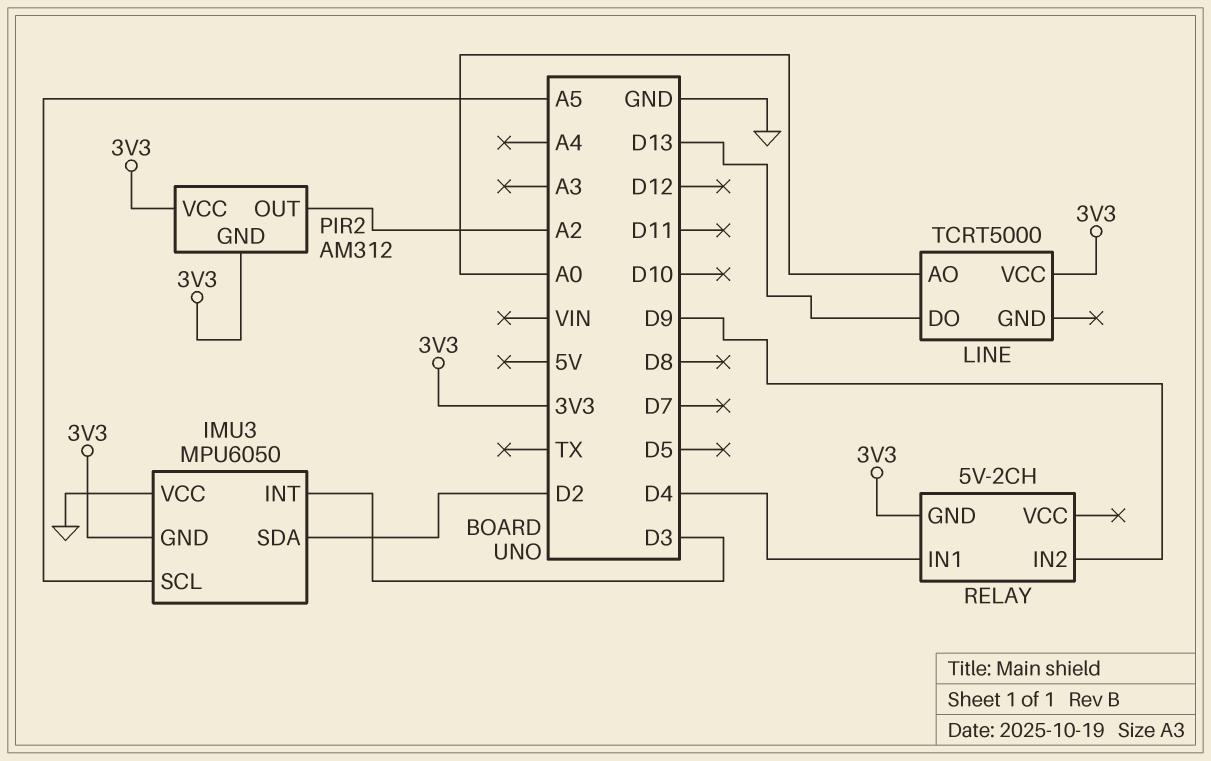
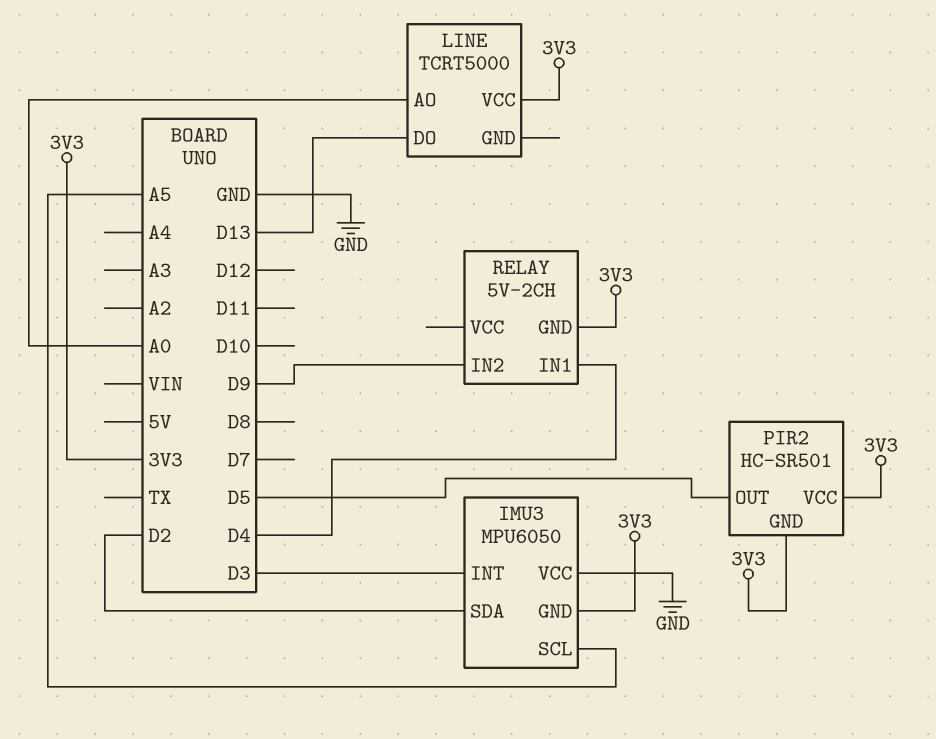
PIR2: AM312 -> HC-SR501
PIR2 pin OUT: A2 -> D5

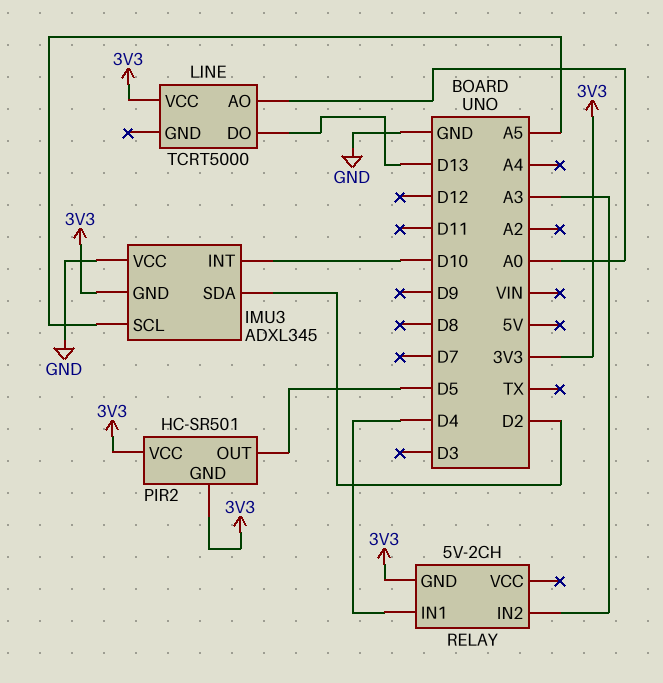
IMU3: MPU6050 -> ADXL345
IMU3 pin INT: D3 -> D10
RELAY pin IN2: D9 -> A3

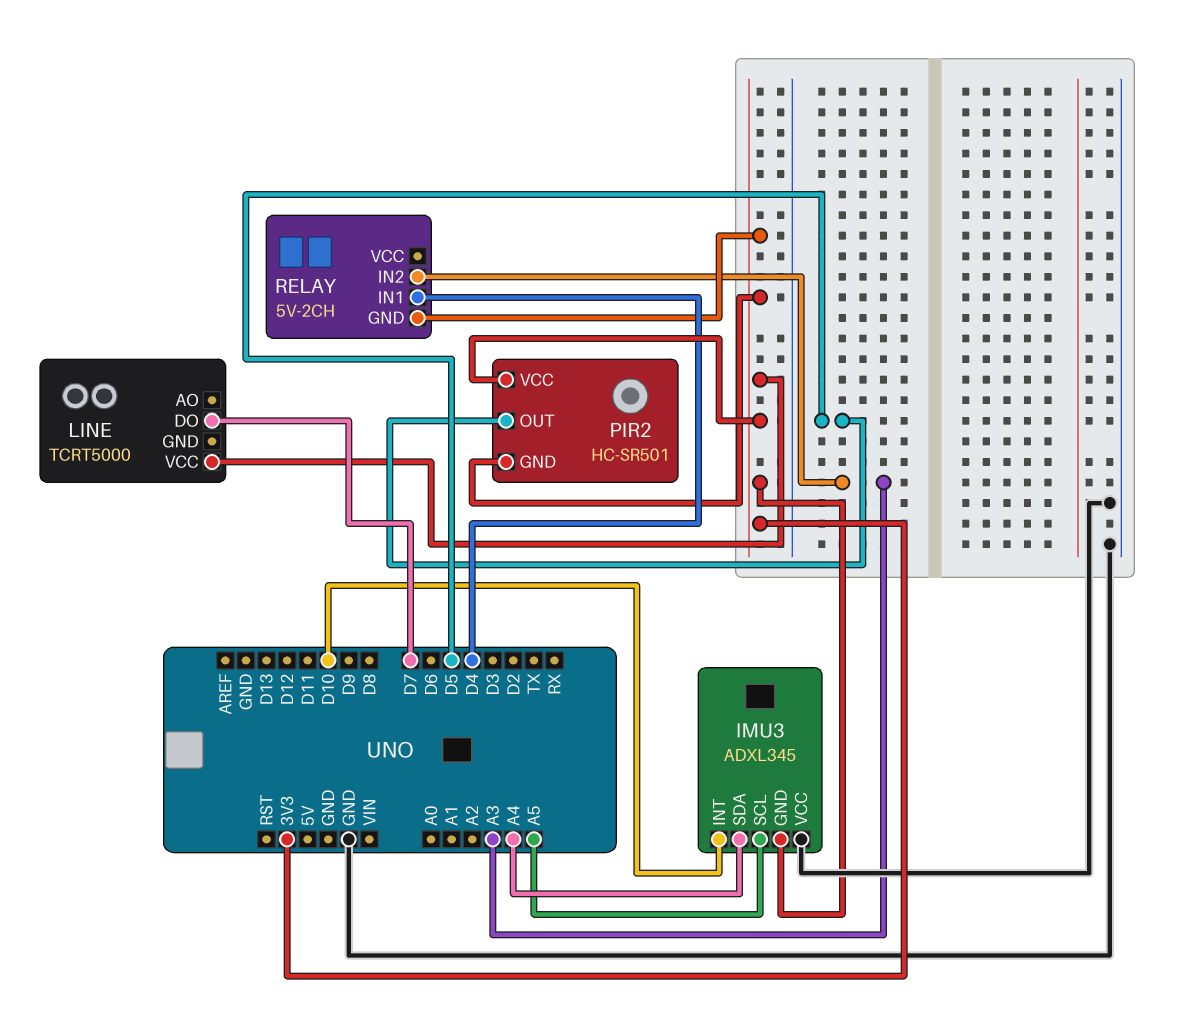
IMU3 pin SDA: D2 -> A4
LINE pin AO: A0 -> none
LINE pin DO: D13 -> D7

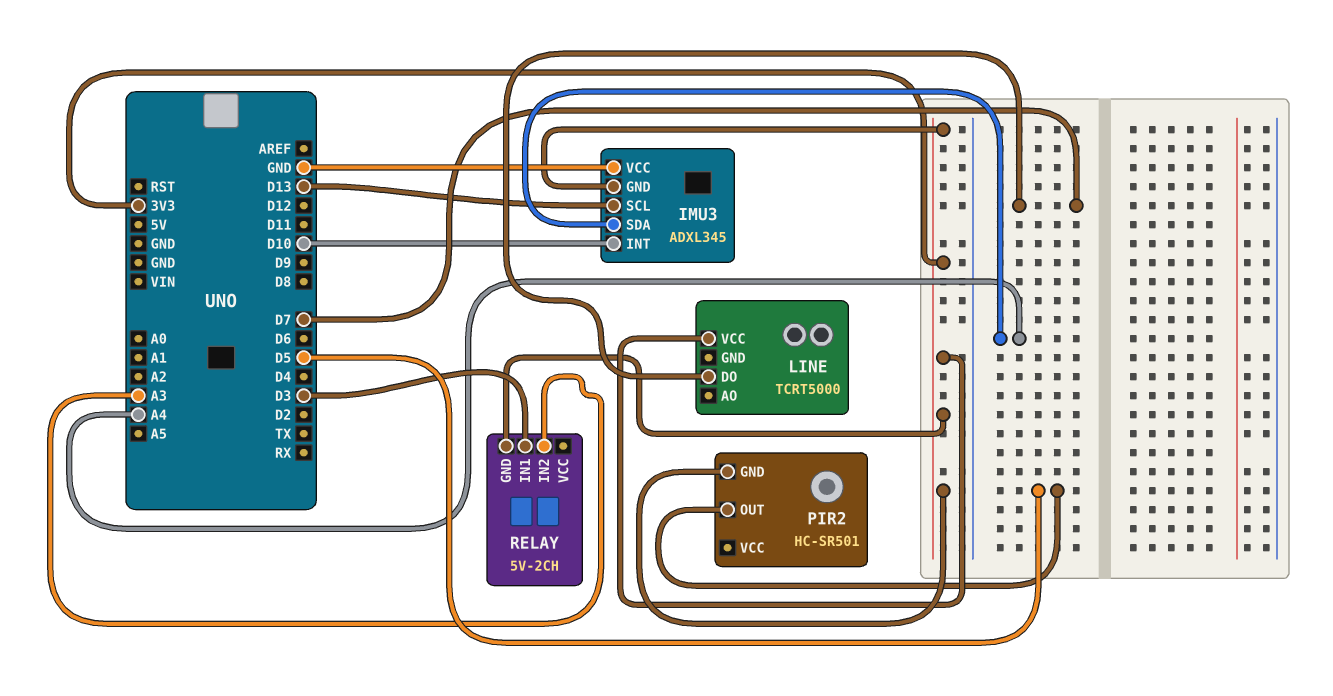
IMU3 pin SCL: A5 -> D13
PIR2 pin VCC: 3V3 -> none
RELAY pin IN1: D4 -> D3

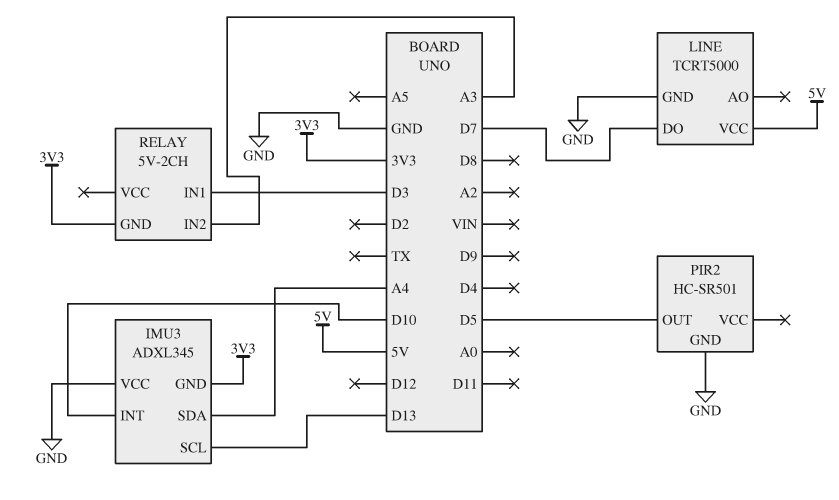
LINE pin GND: none -> GND
LINE pin VCC: 3V3 -> 5V
PIR2 pin GND: 3V3 -> GND

